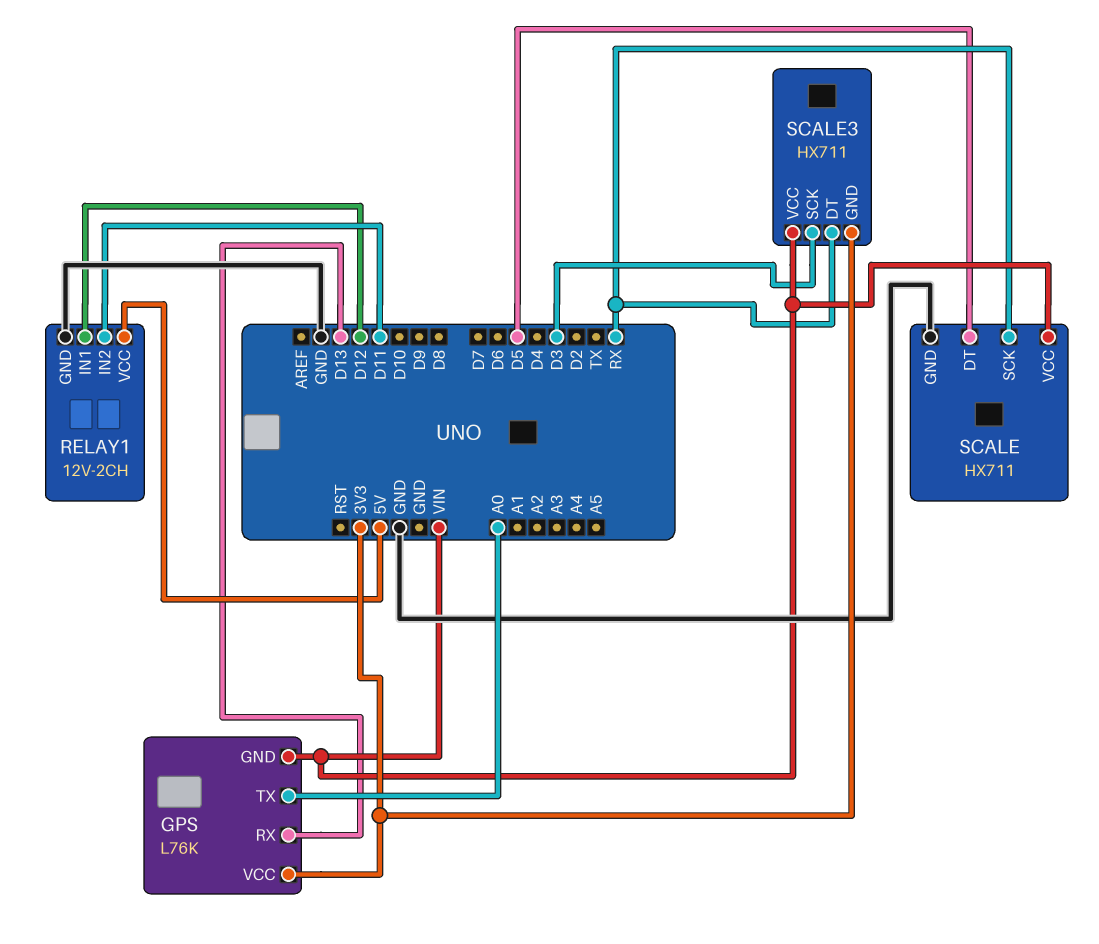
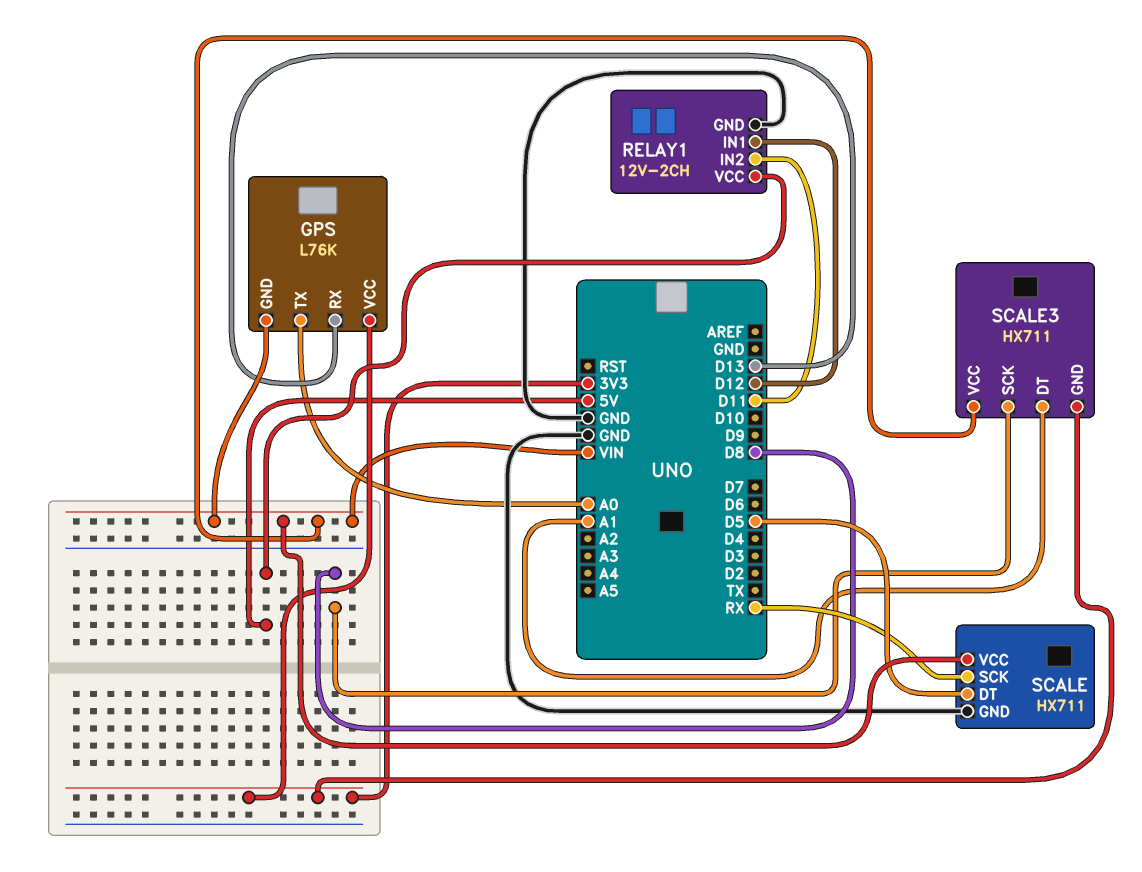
SCALE3 pin DT: RX -> A1
SCALE3 pin SCK: D3 -> D8

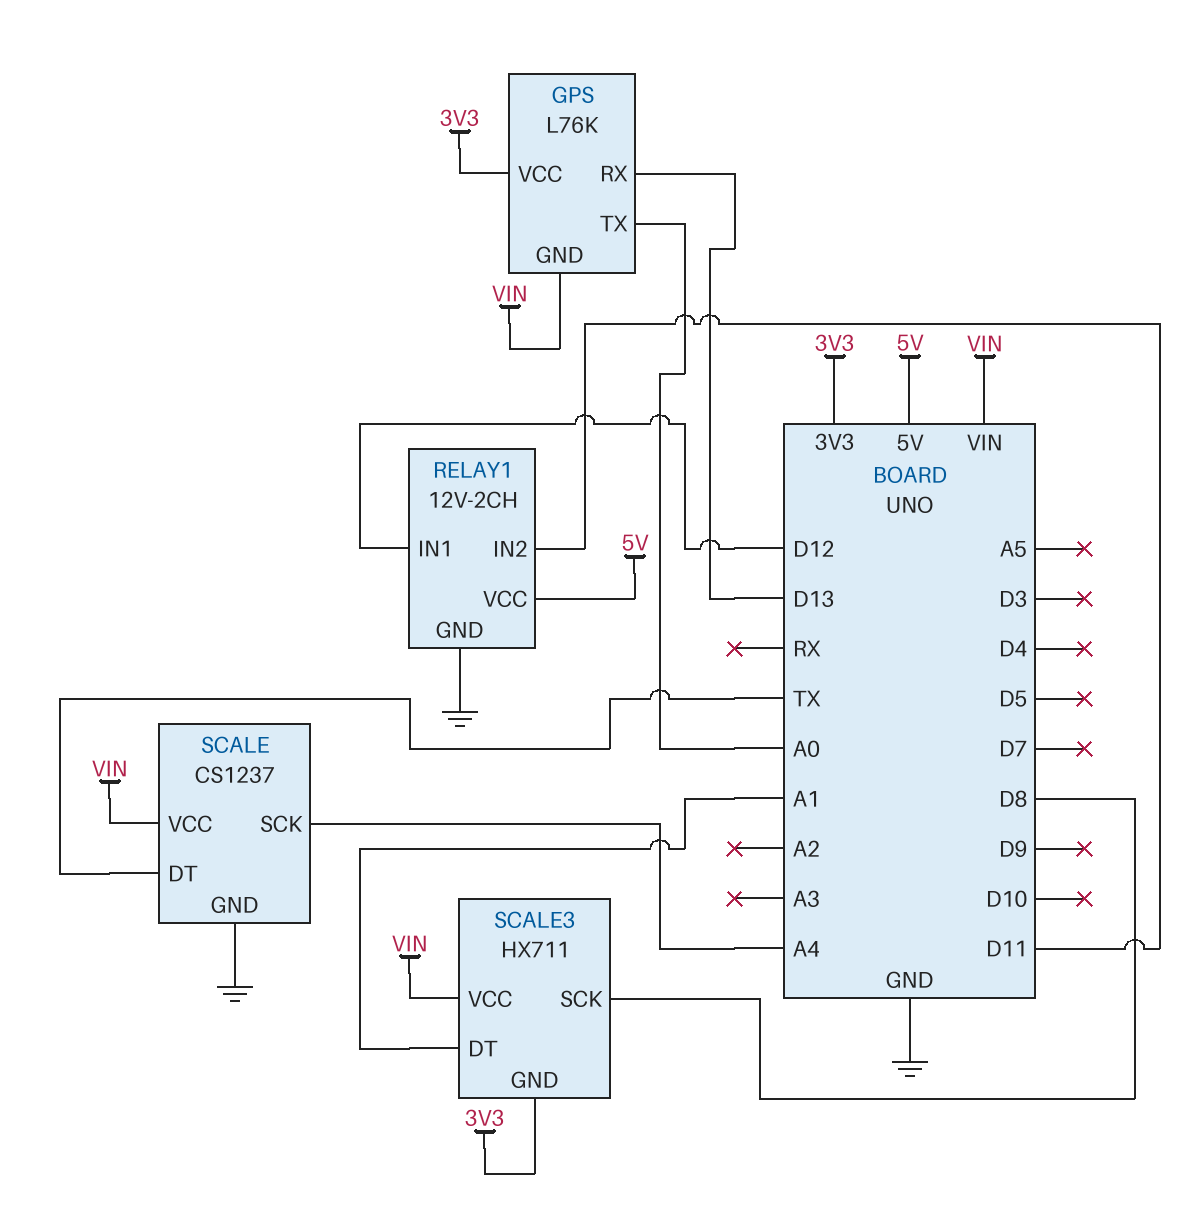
SCALE: HX711 -> CS1237
SCALE pin DT: D5 -> TX
SCALE pin SCK: RX -> A4

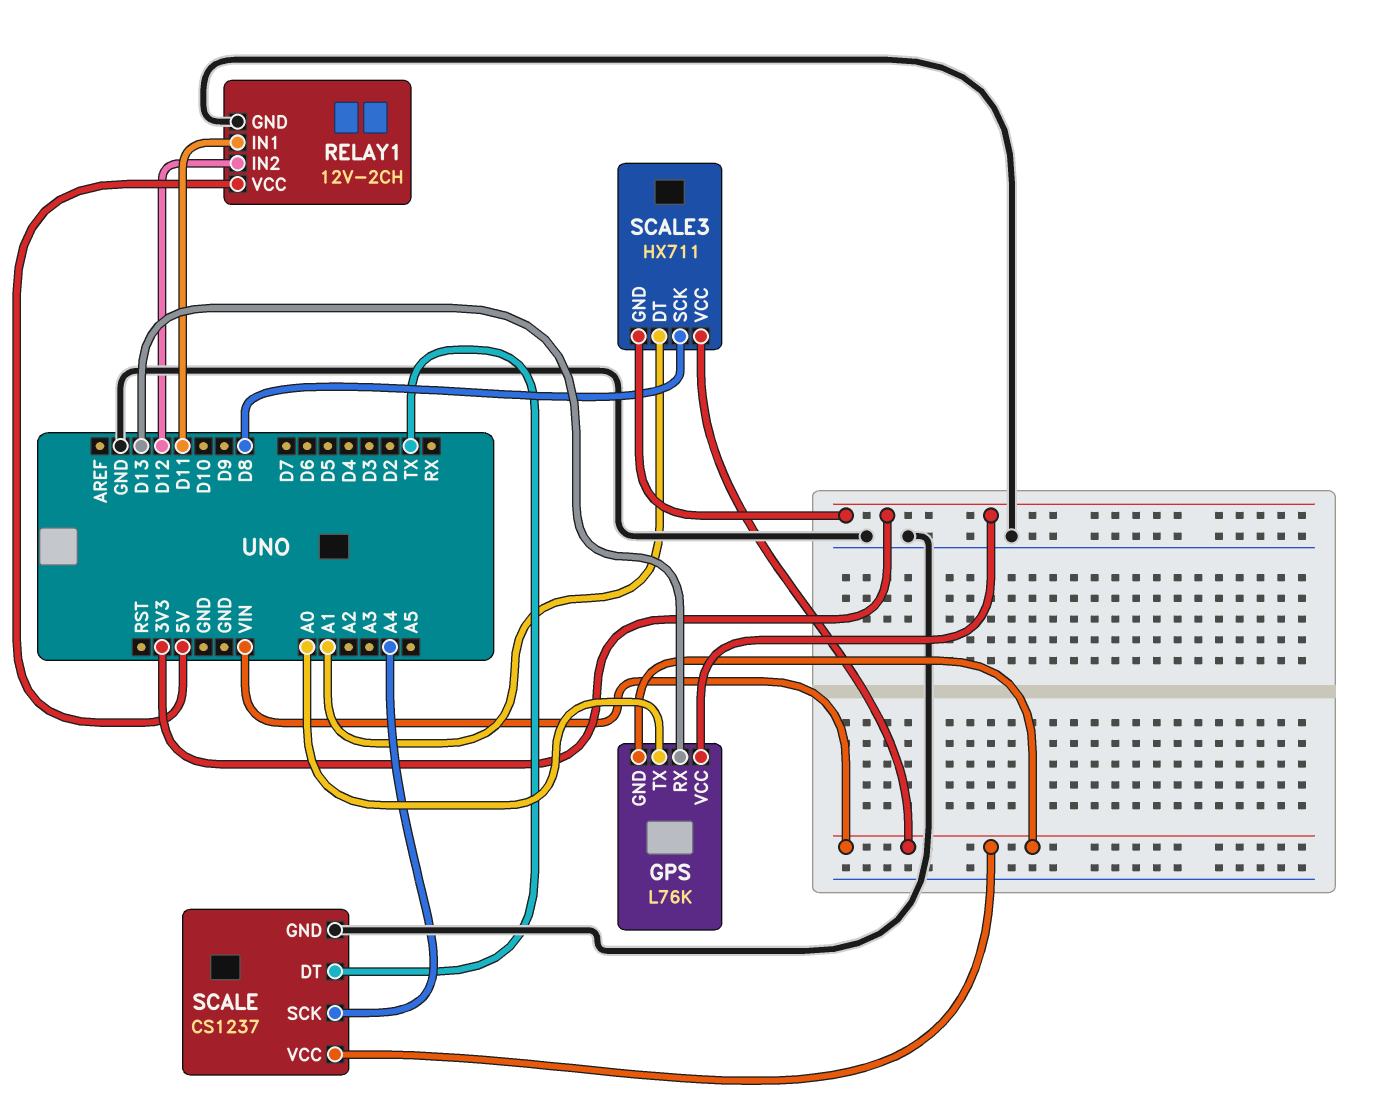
RELAY1 pin IN1: D12 -> D11
RELAY1 pin IN2: D11 -> D12

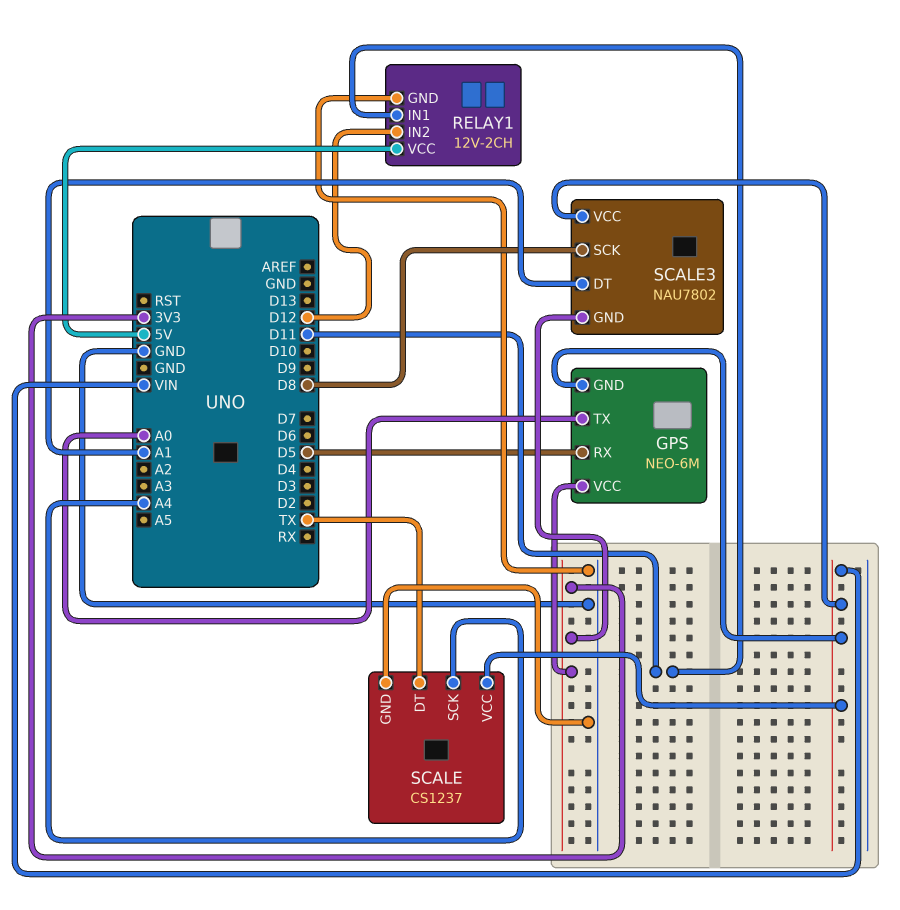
GPS: L76K -> NEO-6M
GPS pin RX: D13 -> D5
SCALE3: HX711 -> NAU7802

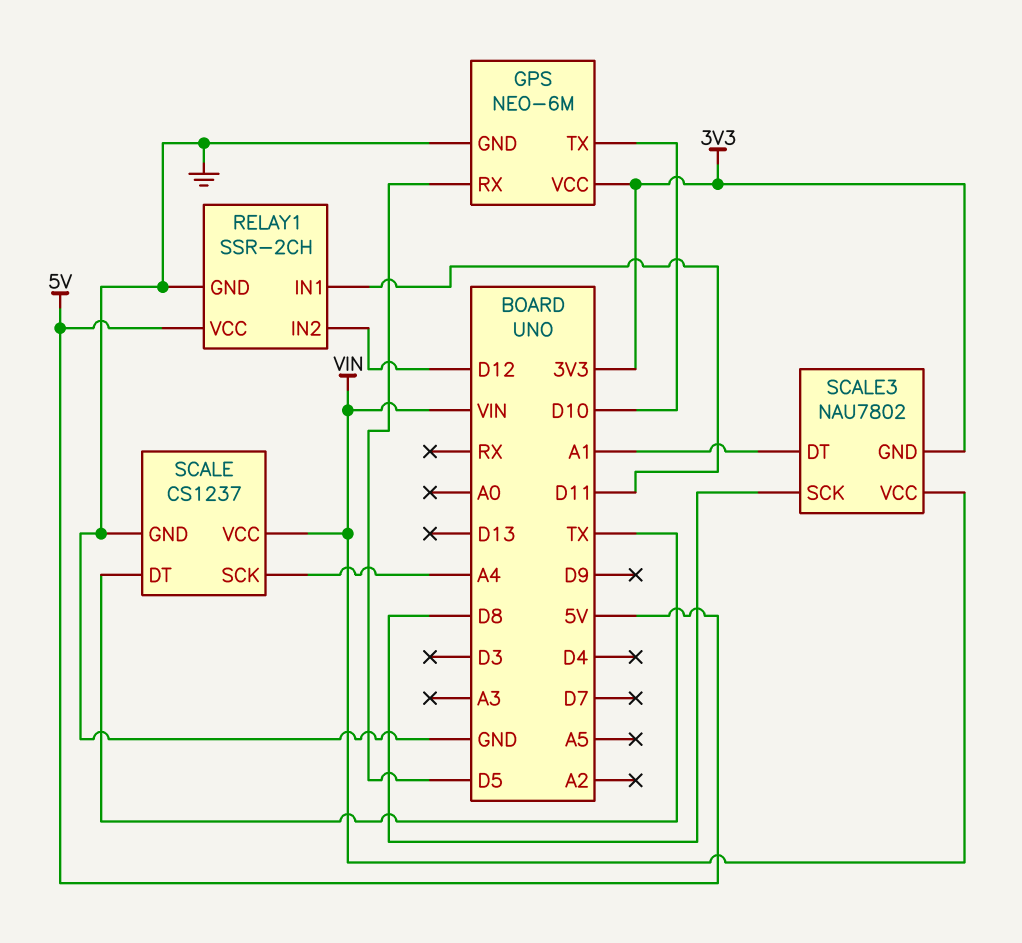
GPS pin GND: VIN -> GND
GPS pin TX: A0 -> D10
RELAY1: 12V-2CH -> SSR-2CH

